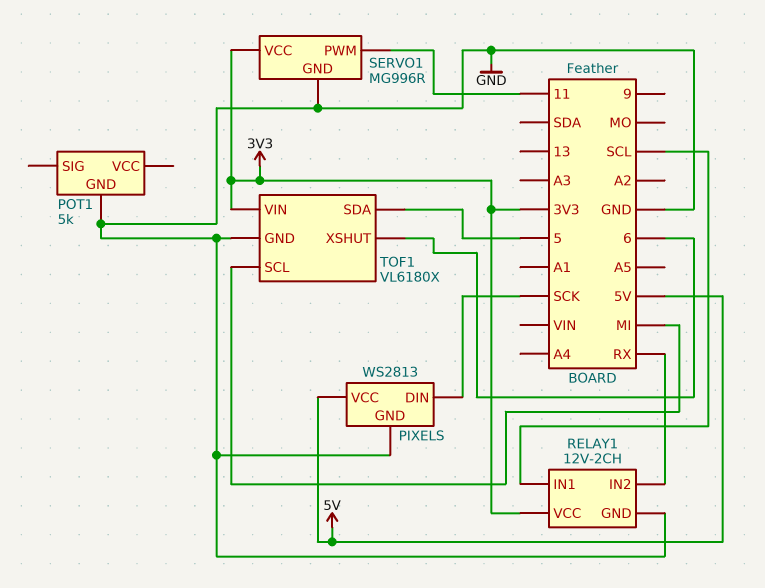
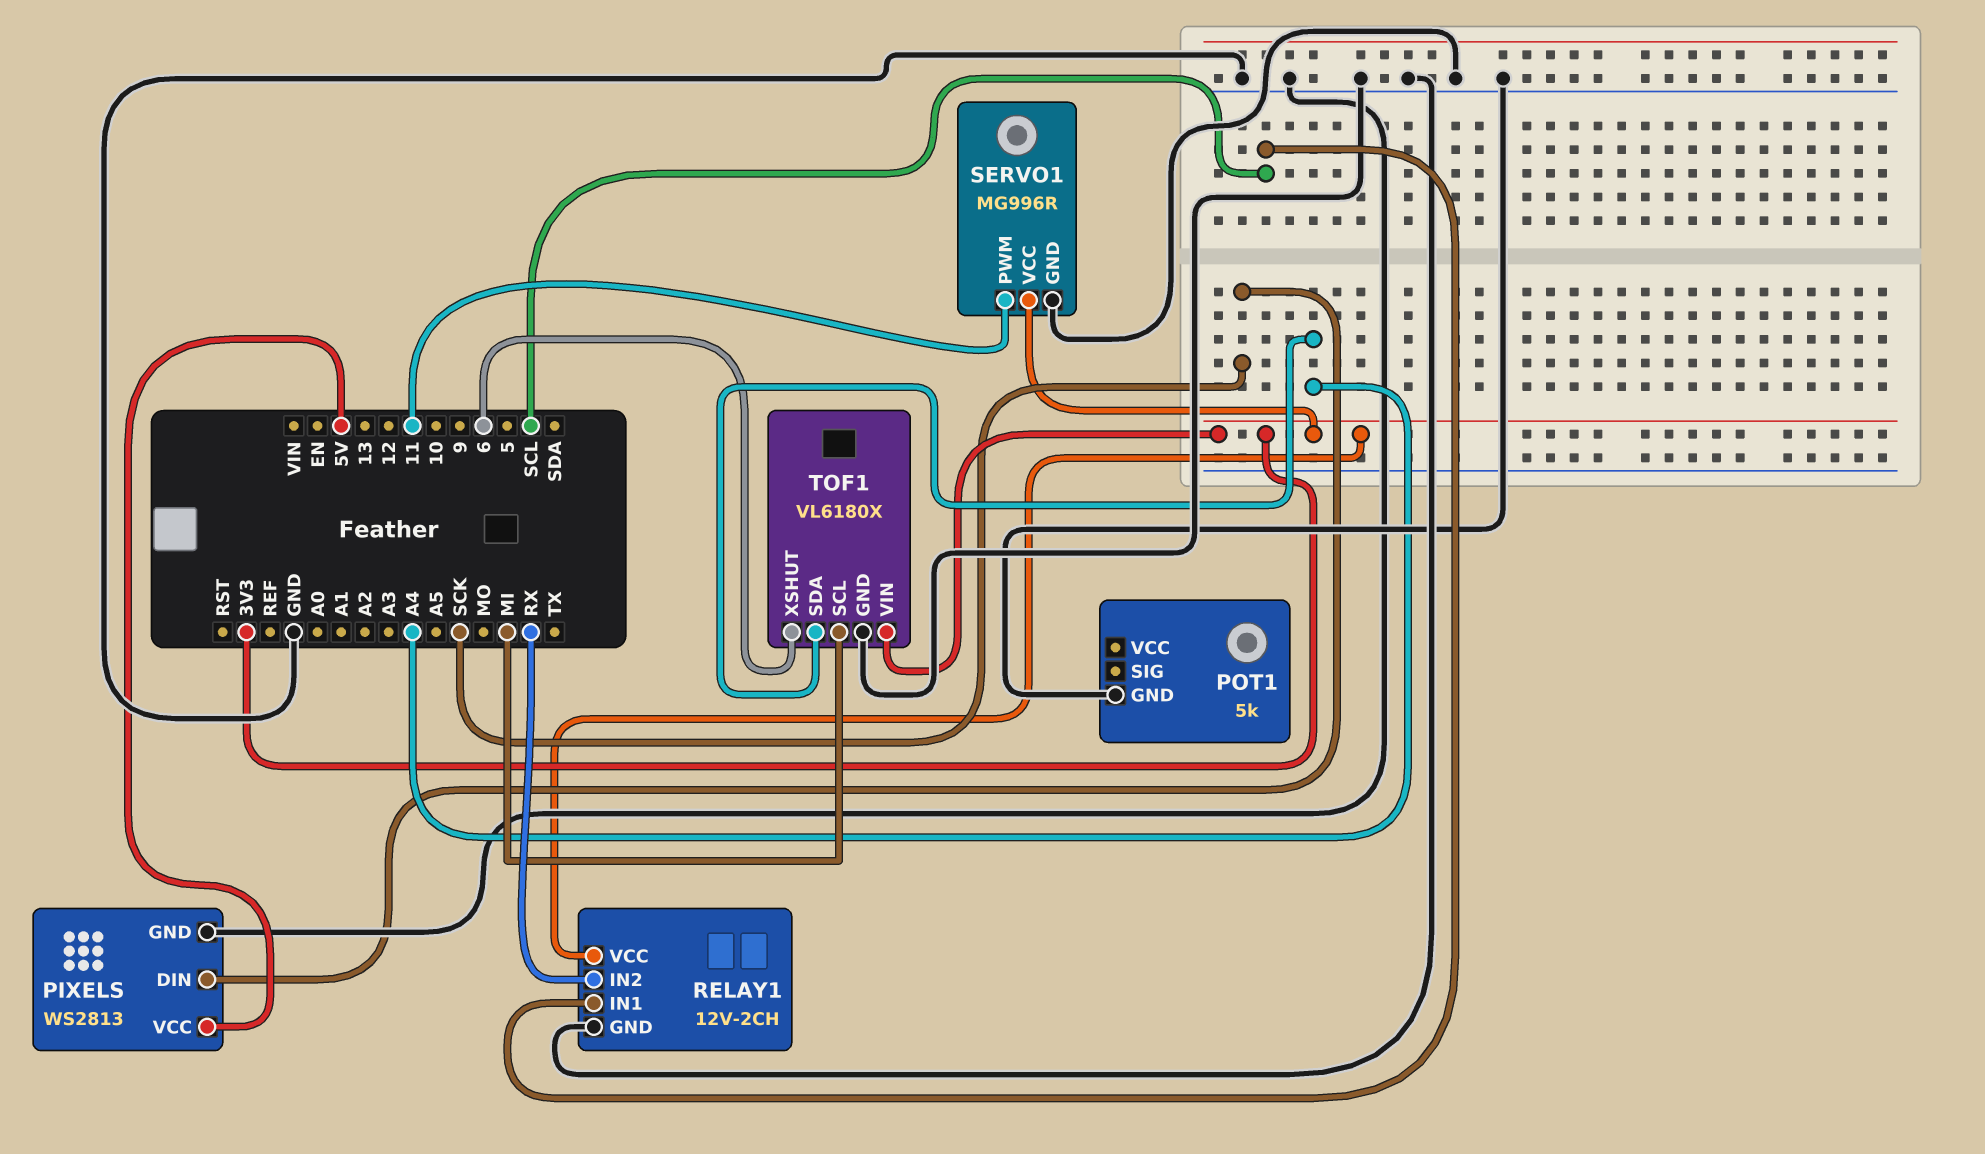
TOF1 pin SDA: 5 -> A4

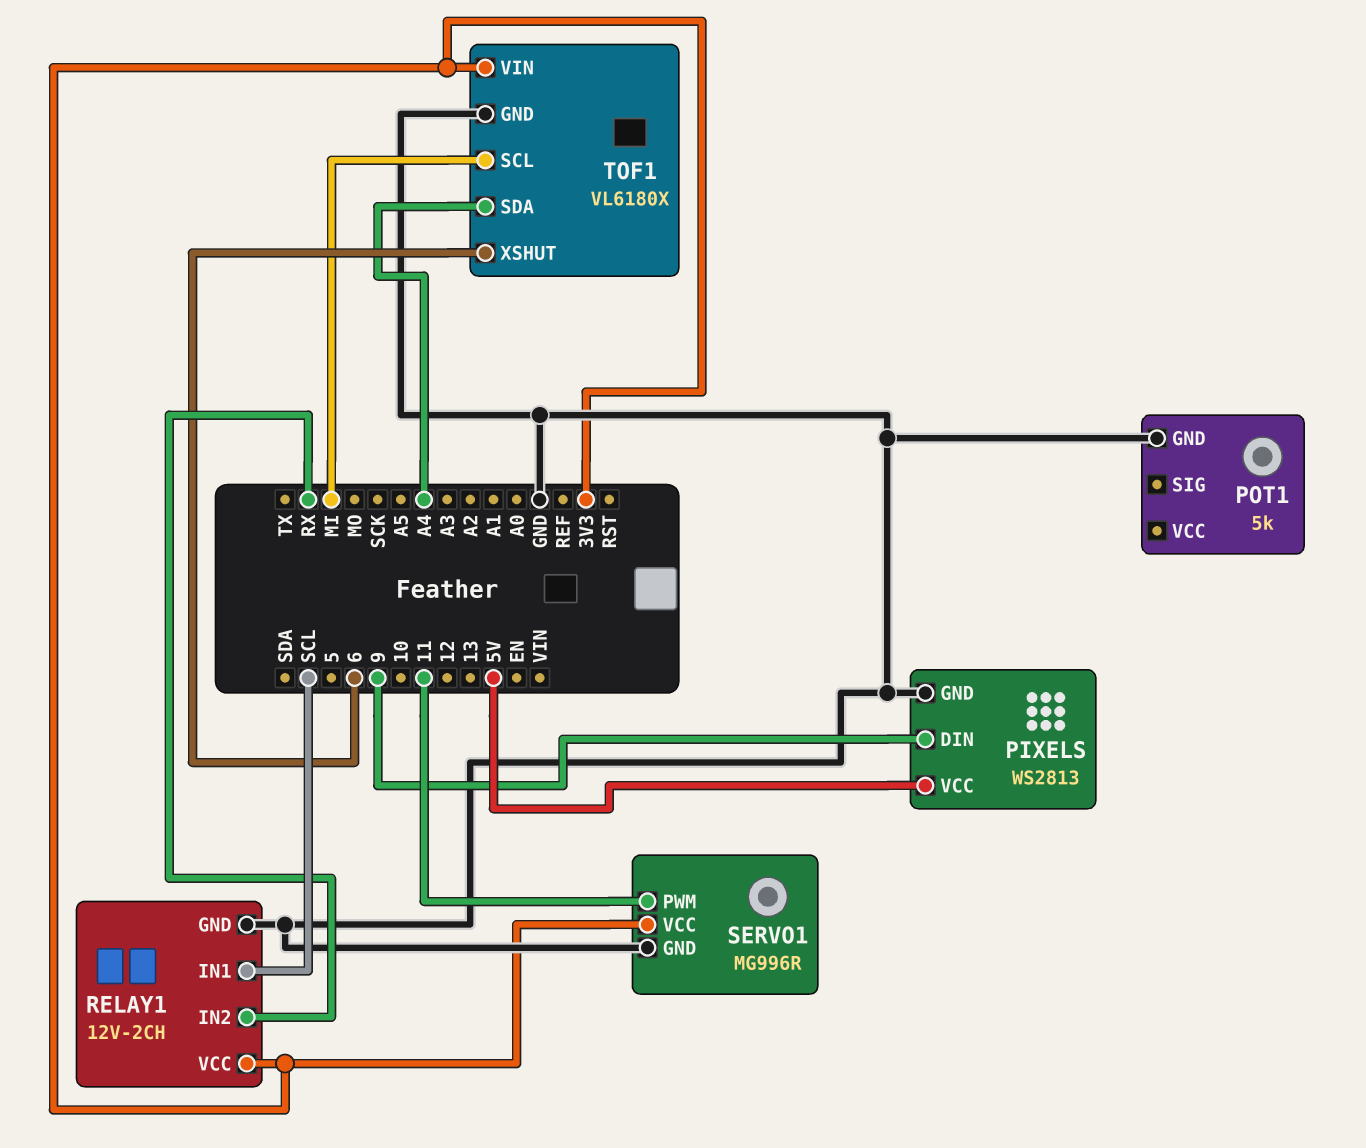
PIXELS pin DIN: SCK -> 9

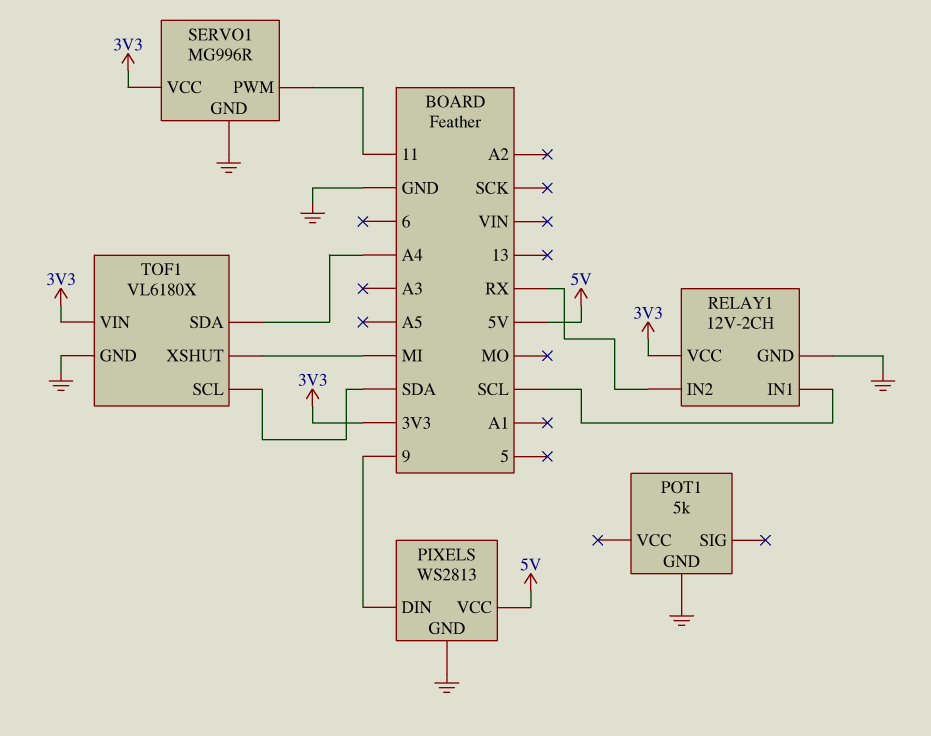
TOF1 pin SCL: MI -> SDA
TOF1 pin XSHUT: 6 -> MI

